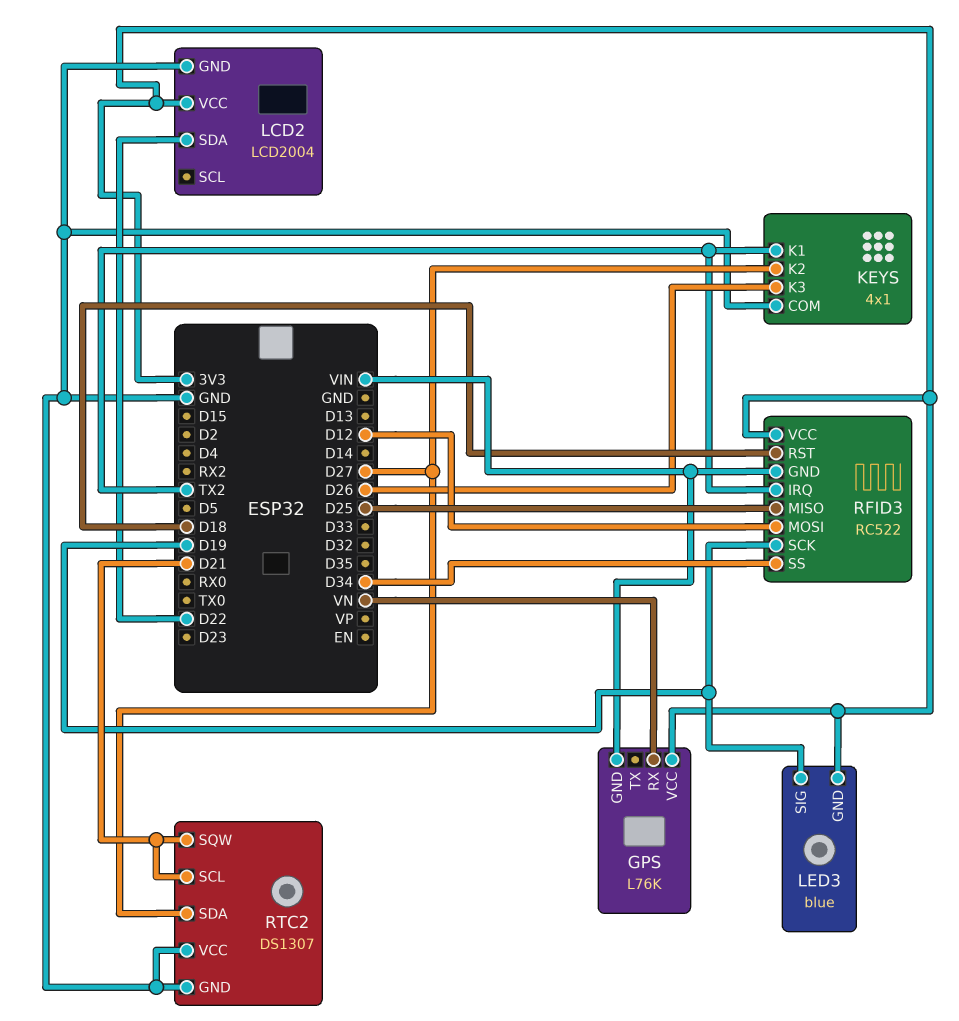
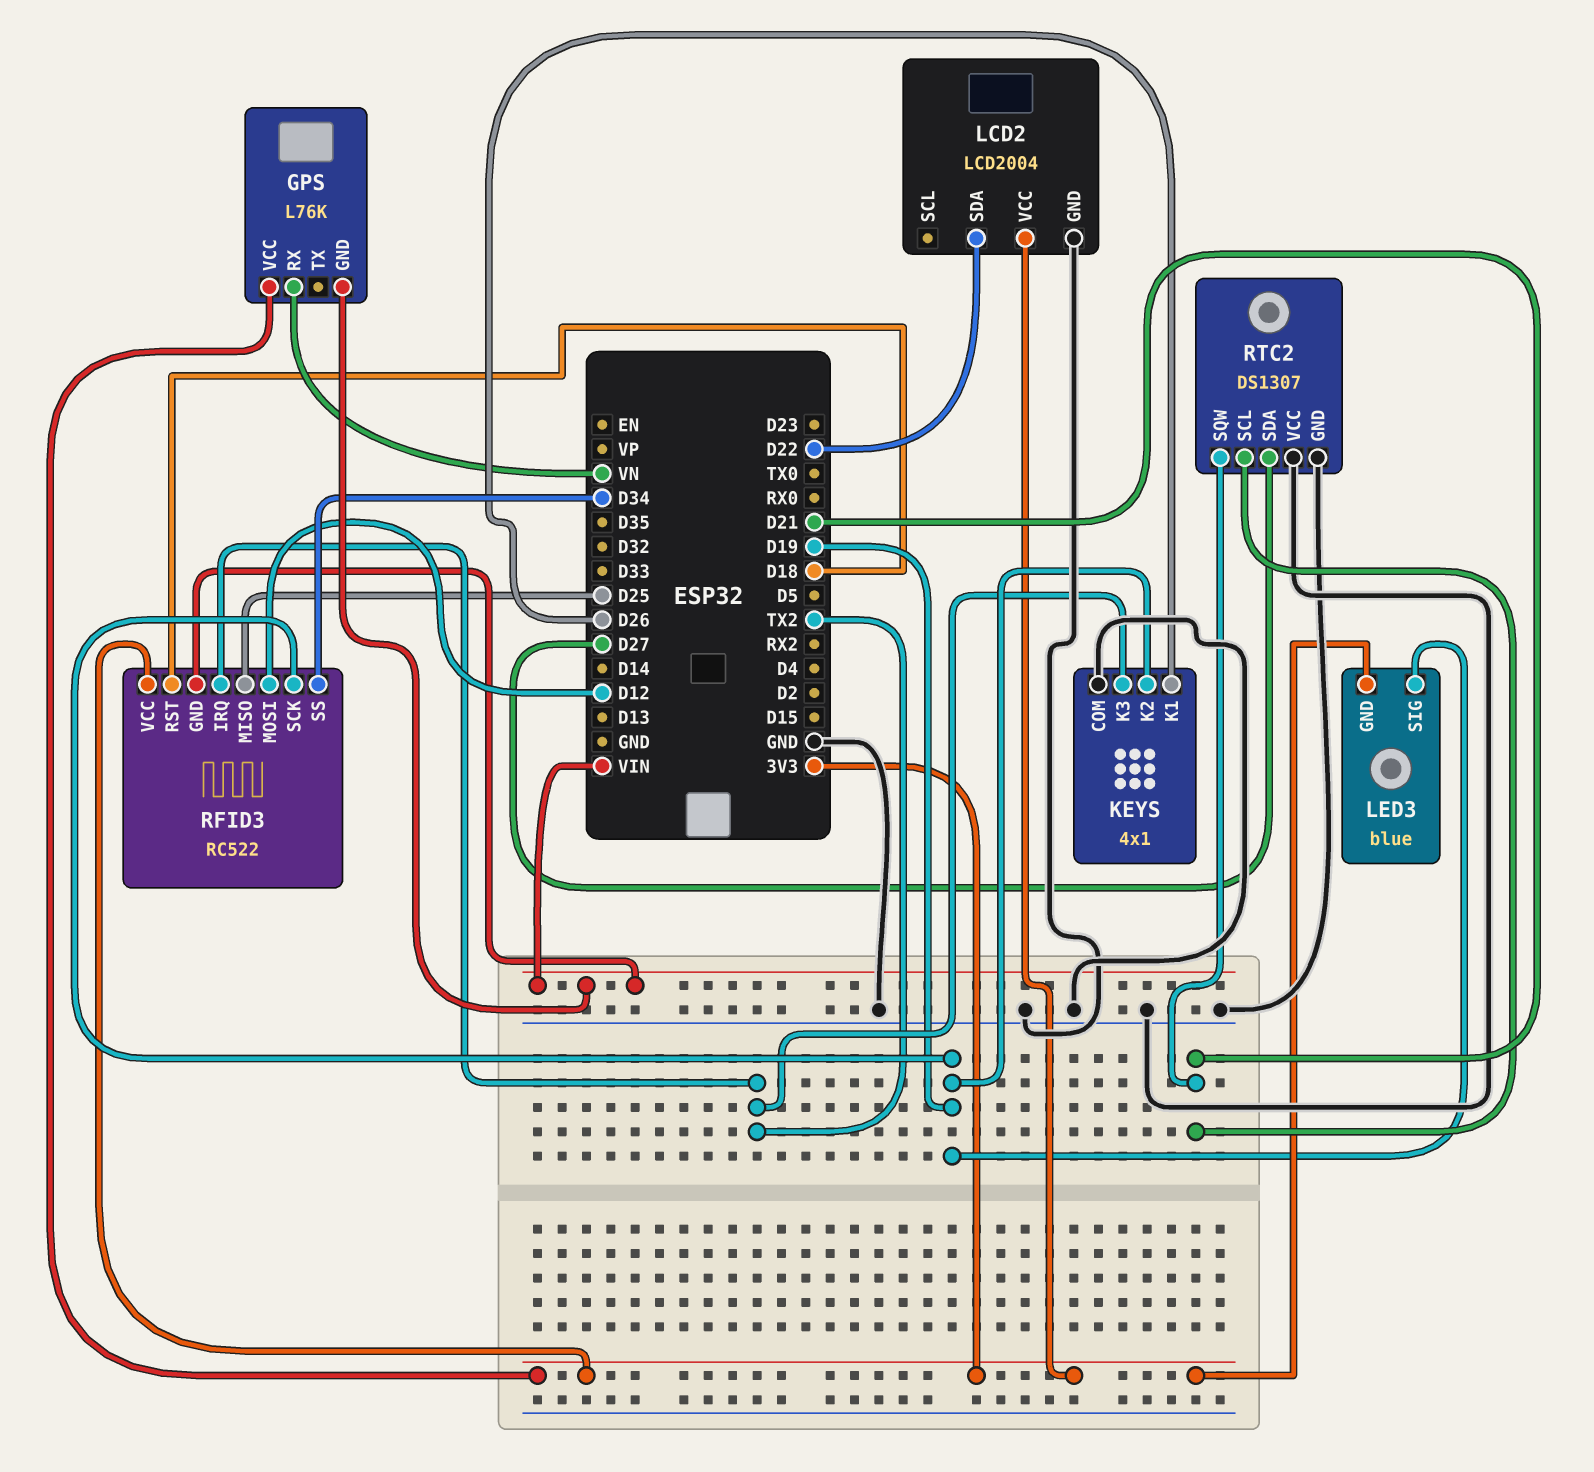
KEYS pin K1: TX2 -> D26
KEYS pin K2: D27 -> D19
KEYS pin K3: D26 -> TX2

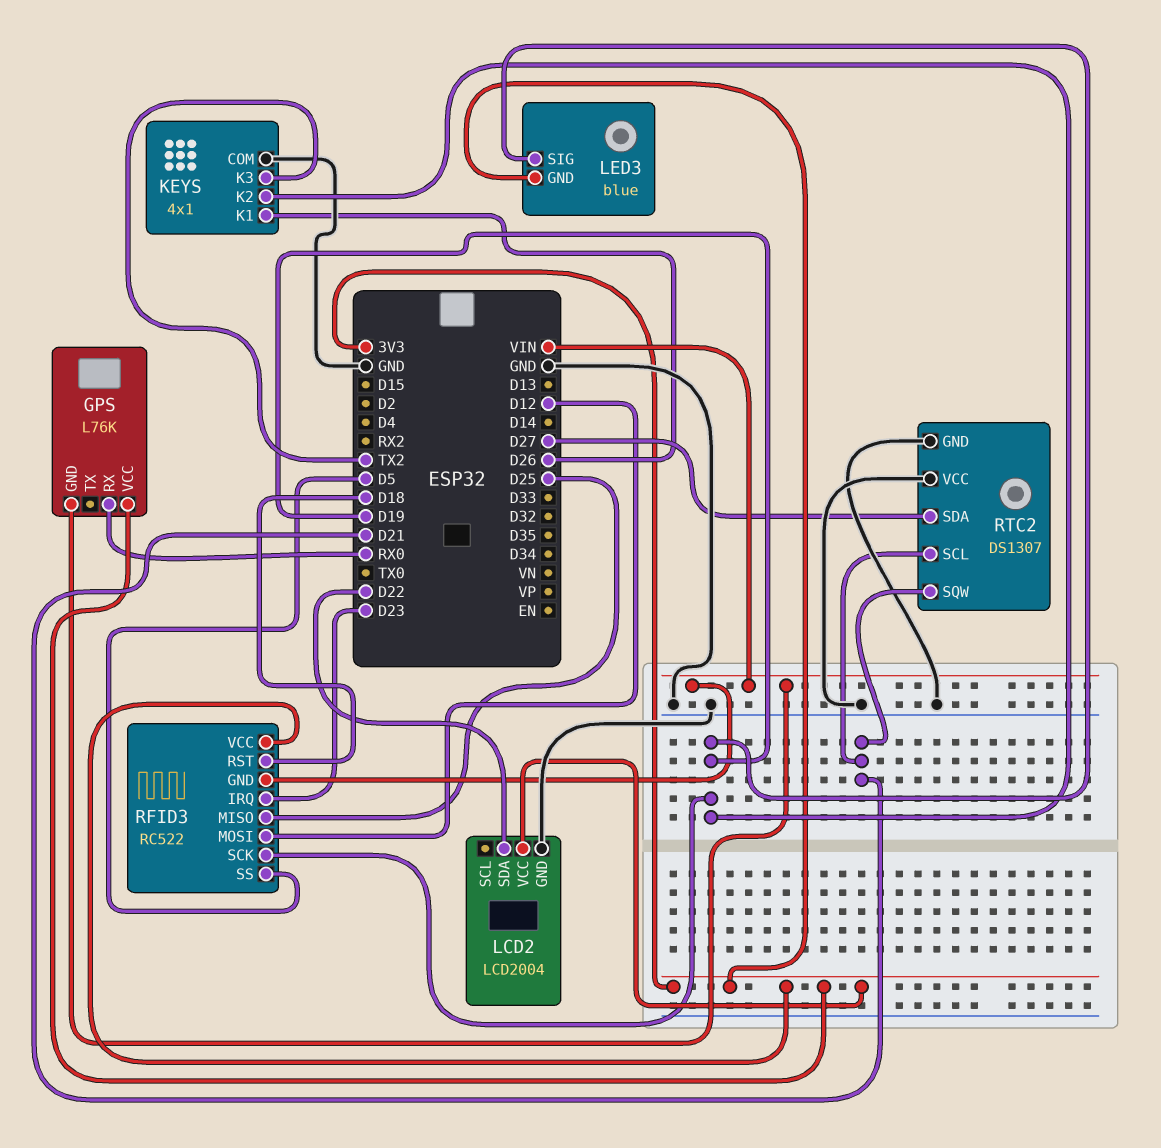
GPS pin RX: VN -> RX0
RFID3 pin IRQ: TX2 -> D23
RFID3 pin SS: D34 -> D5

